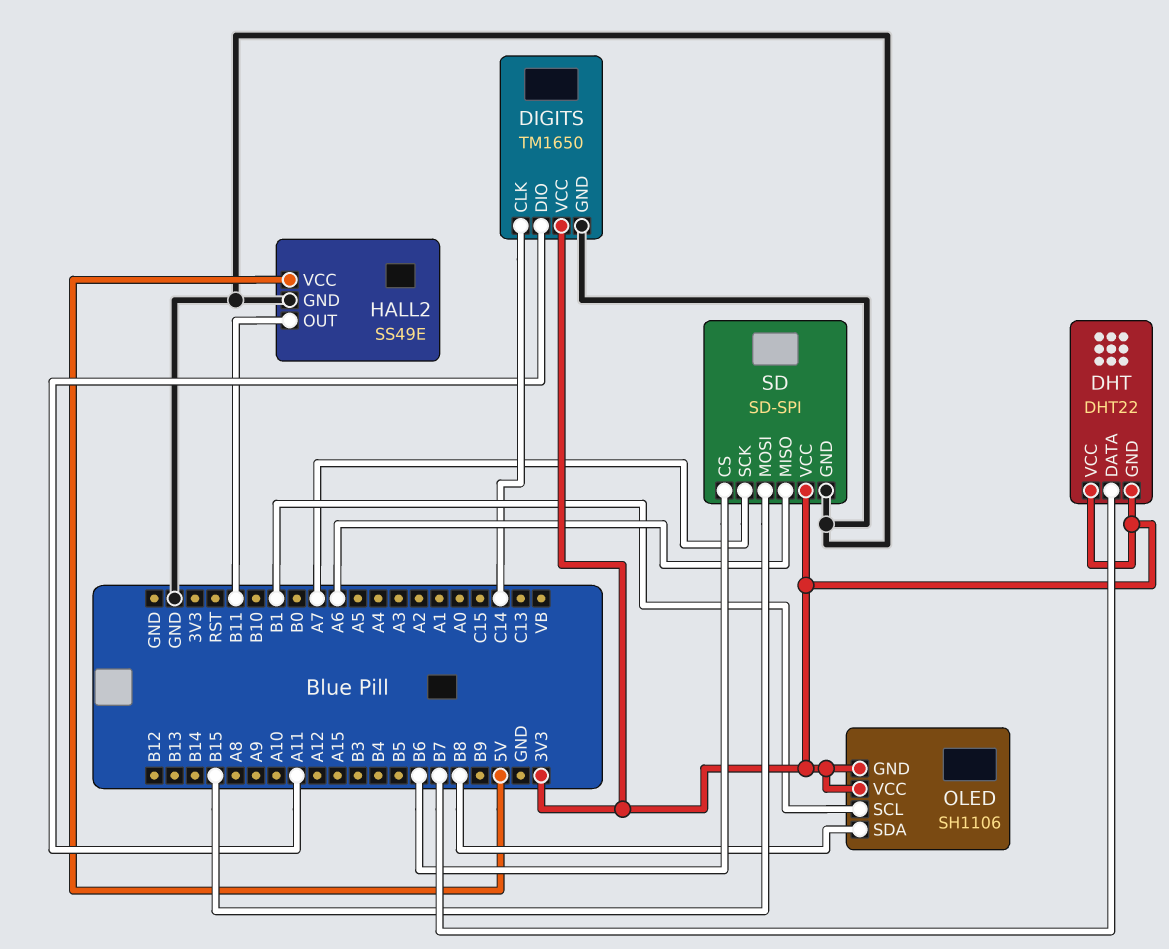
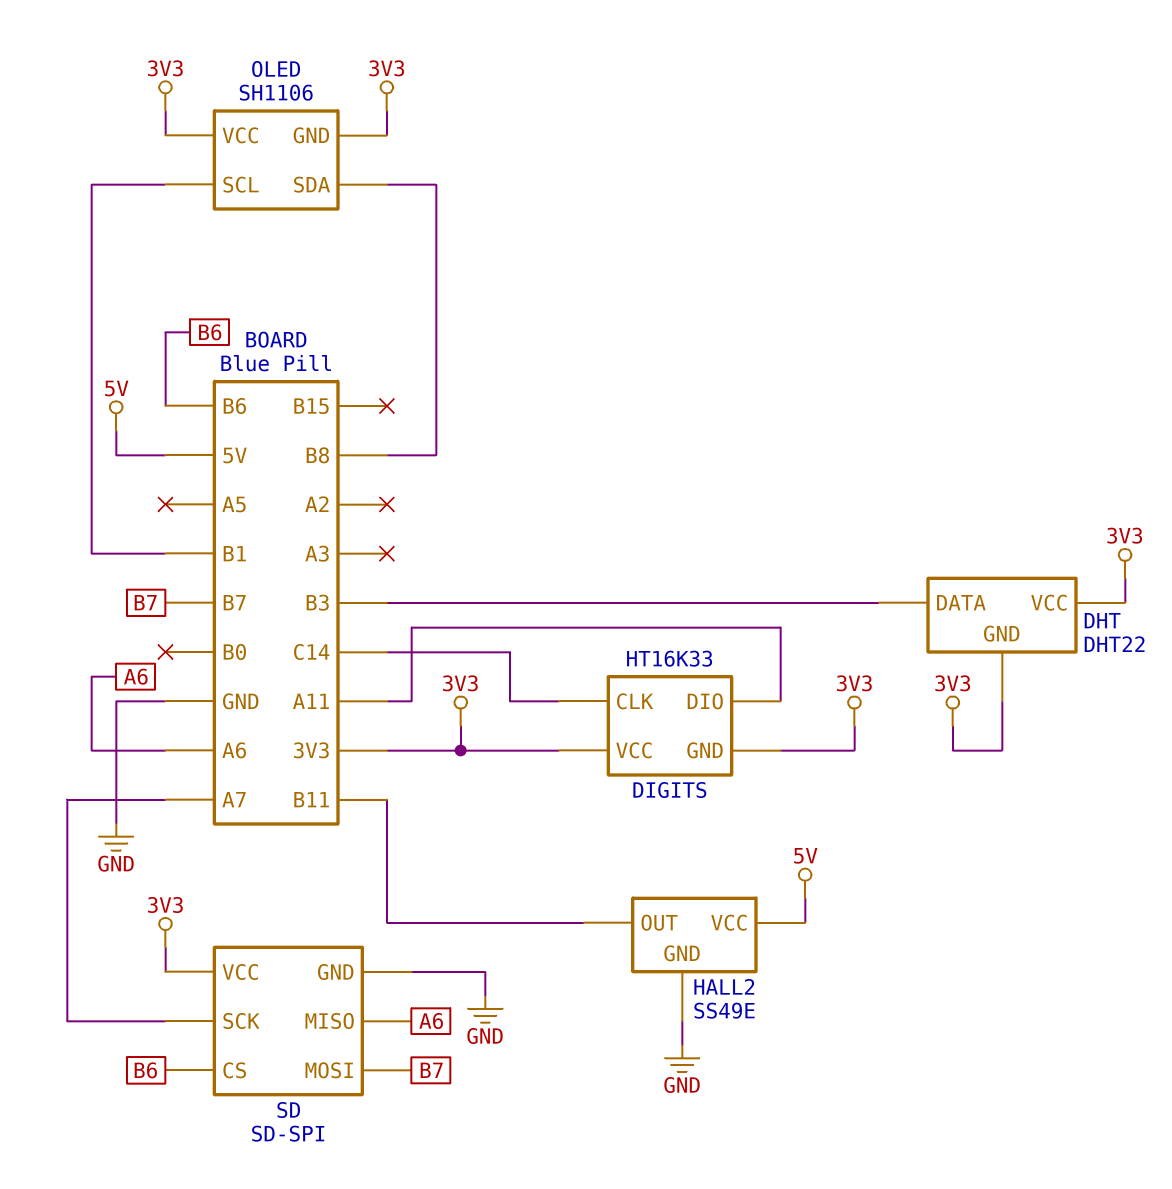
DHT pin DATA: B7 -> B3
DIGITS: TM1650 -> HT16K33
DIGITS pin GND: GND -> 3V3
SD pin MOSI: B15 -> B7

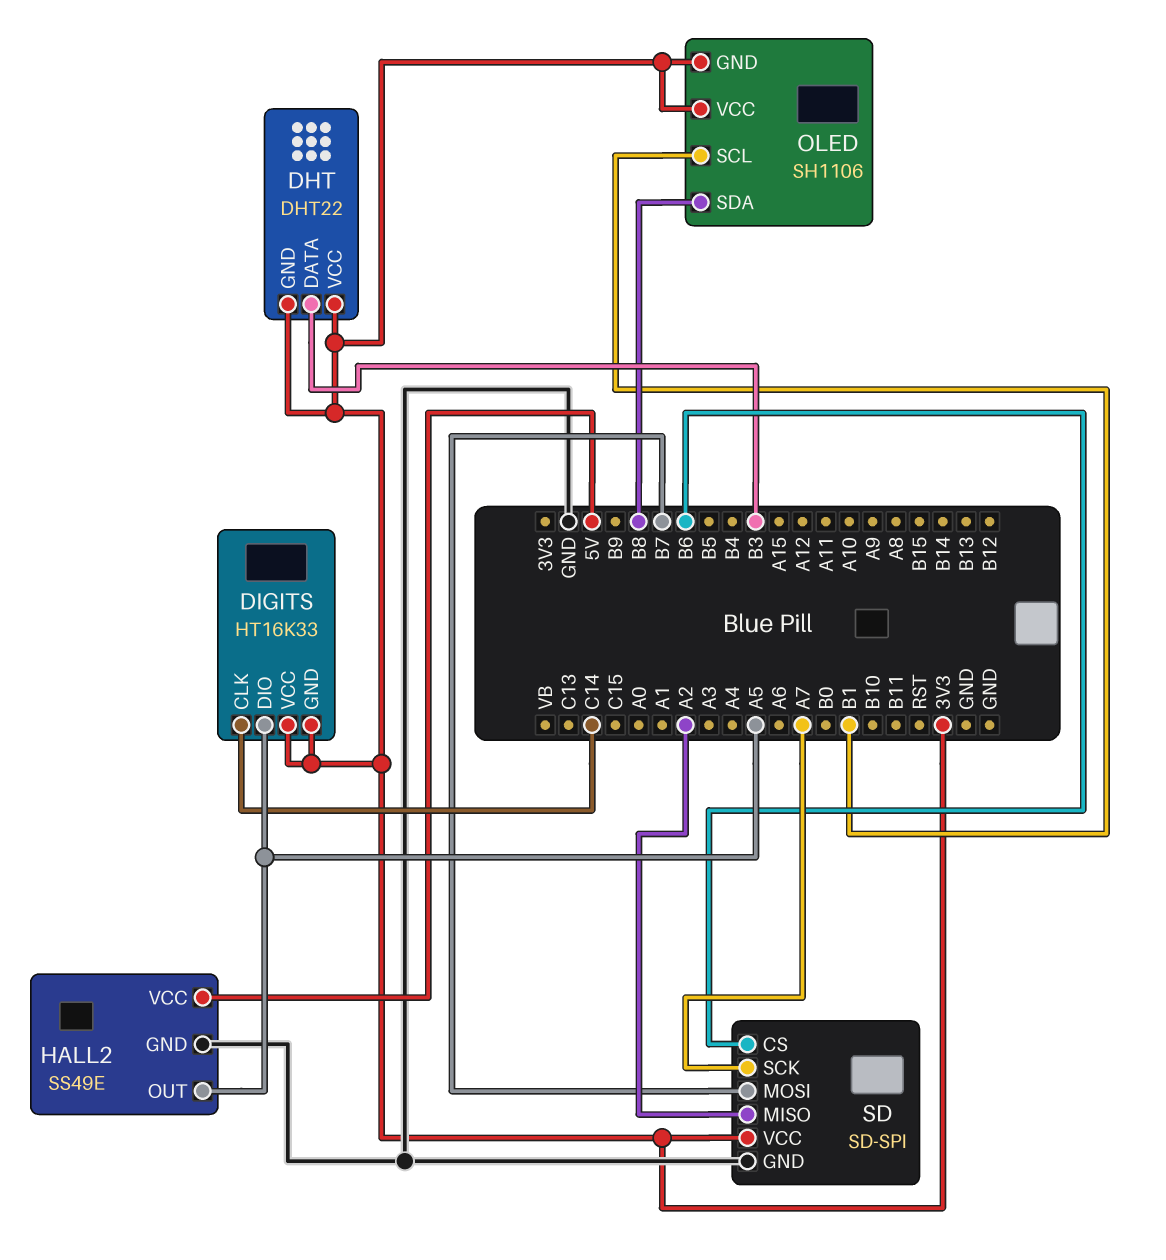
DIGITS pin DIO: A11 -> A5
HALL2 pin OUT: B11 -> A5
SD pin MISO: A6 -> A2

